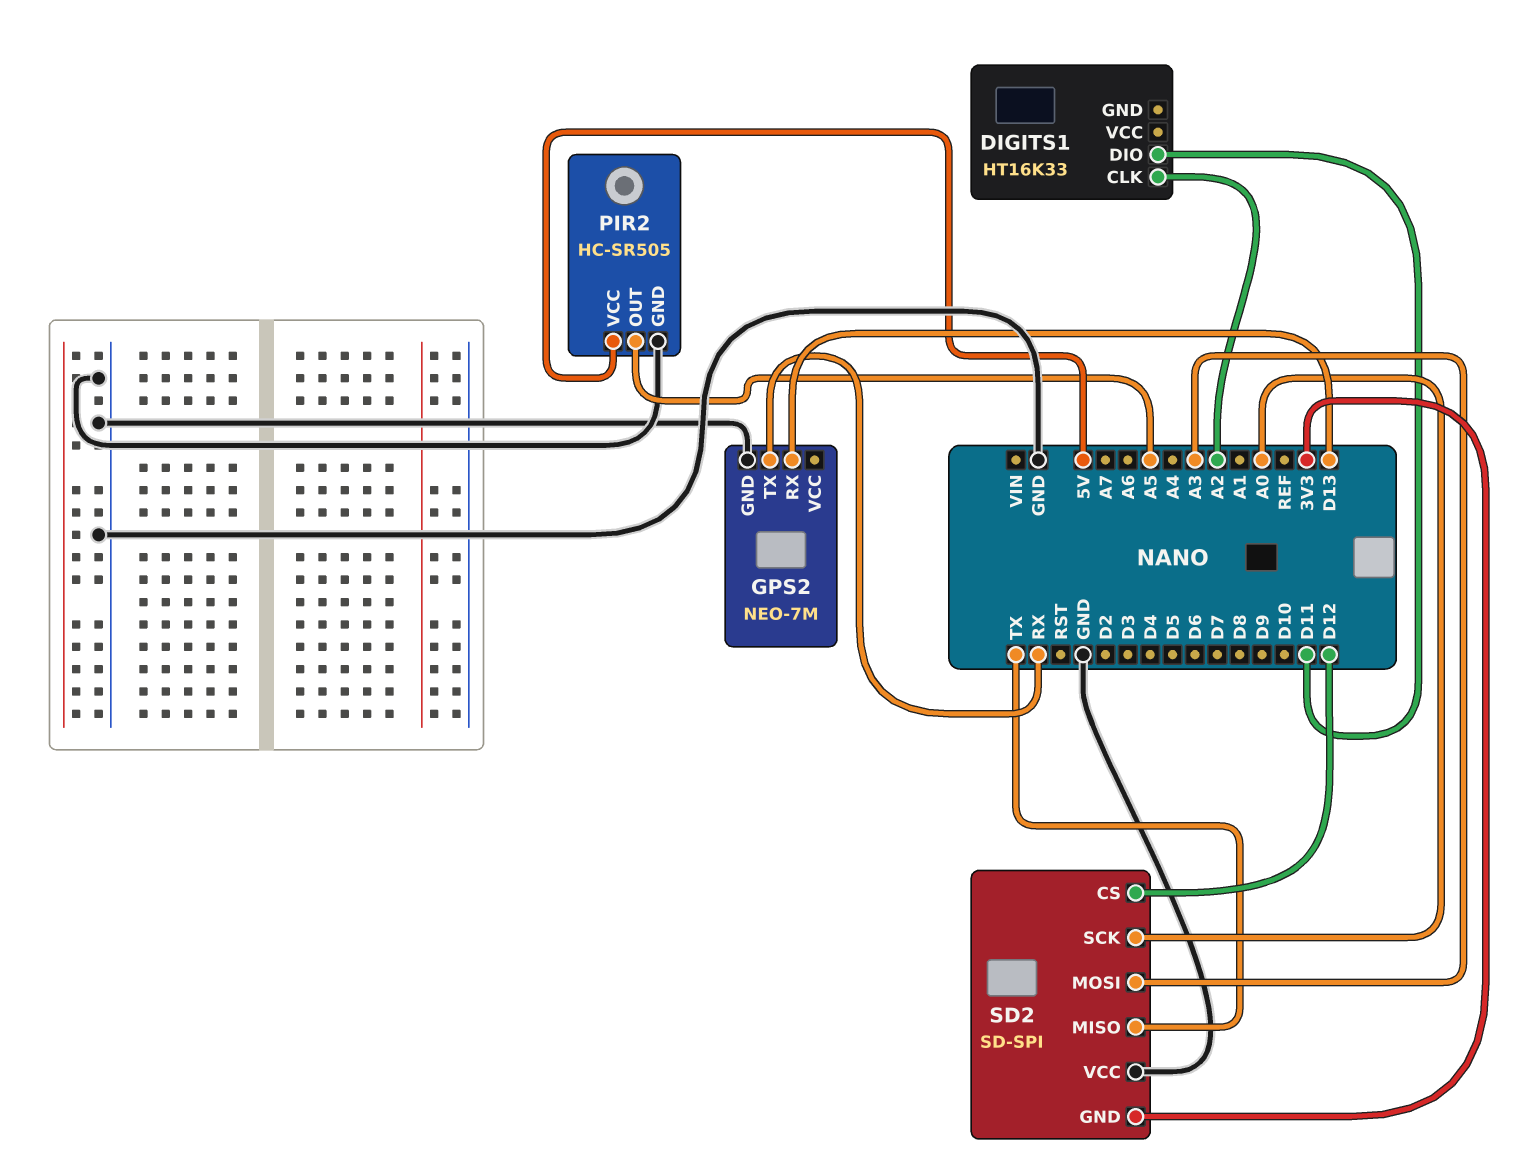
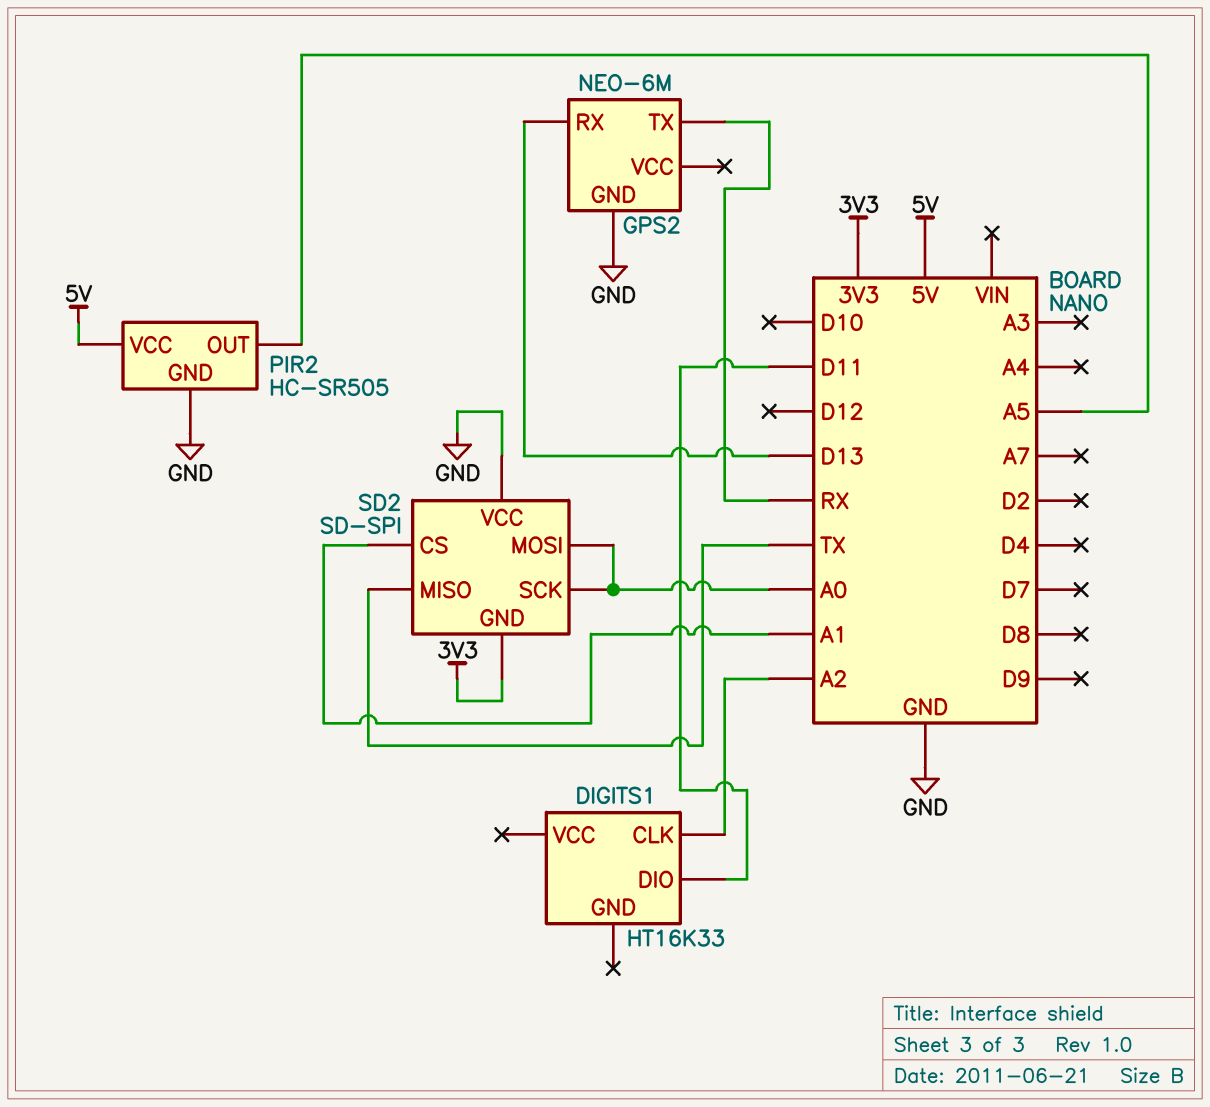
GPS2: NEO-7M -> NEO-6M
SD2 pin CS: D12 -> A1
SD2 pin MOSI: A3 -> A0

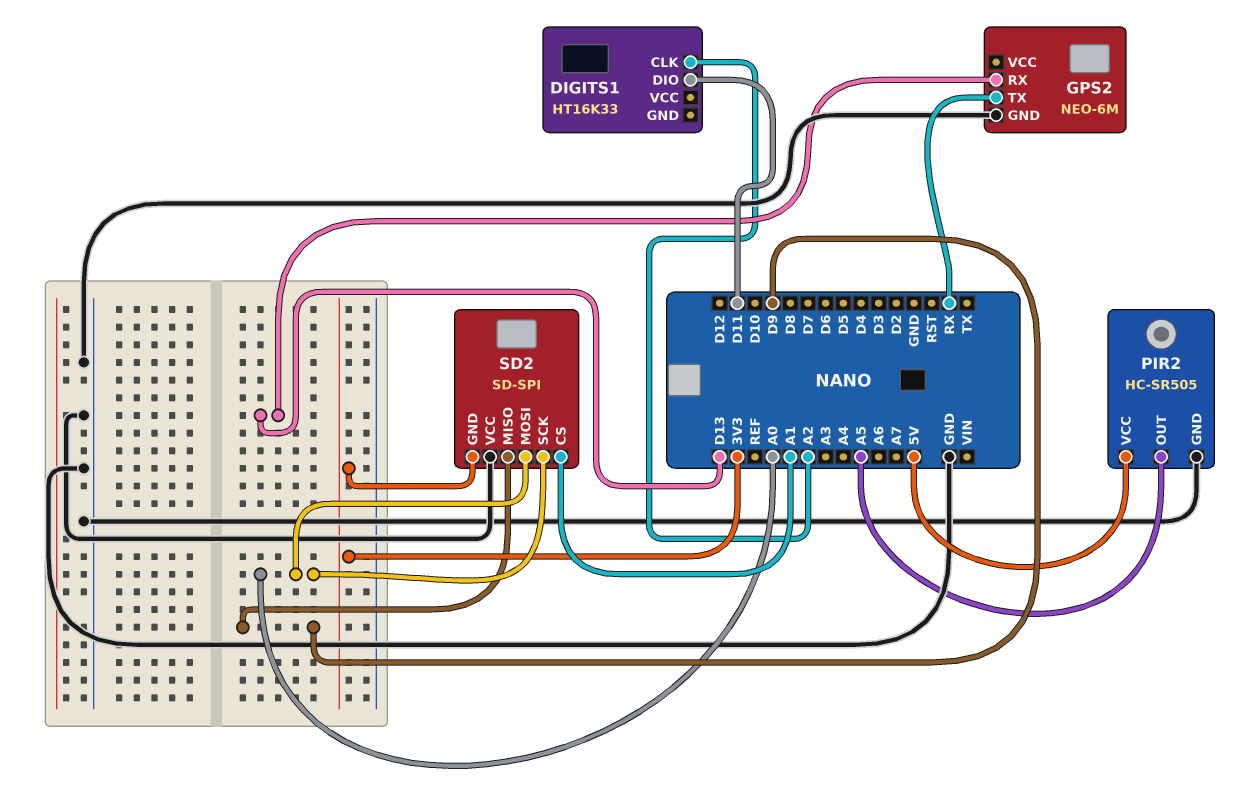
SD2 pin MISO: TX -> D9

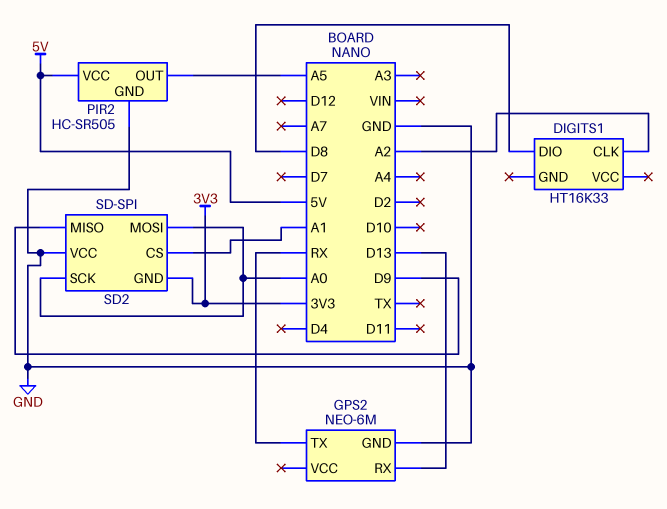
DIGITS1 pin DIO: D11 -> D8

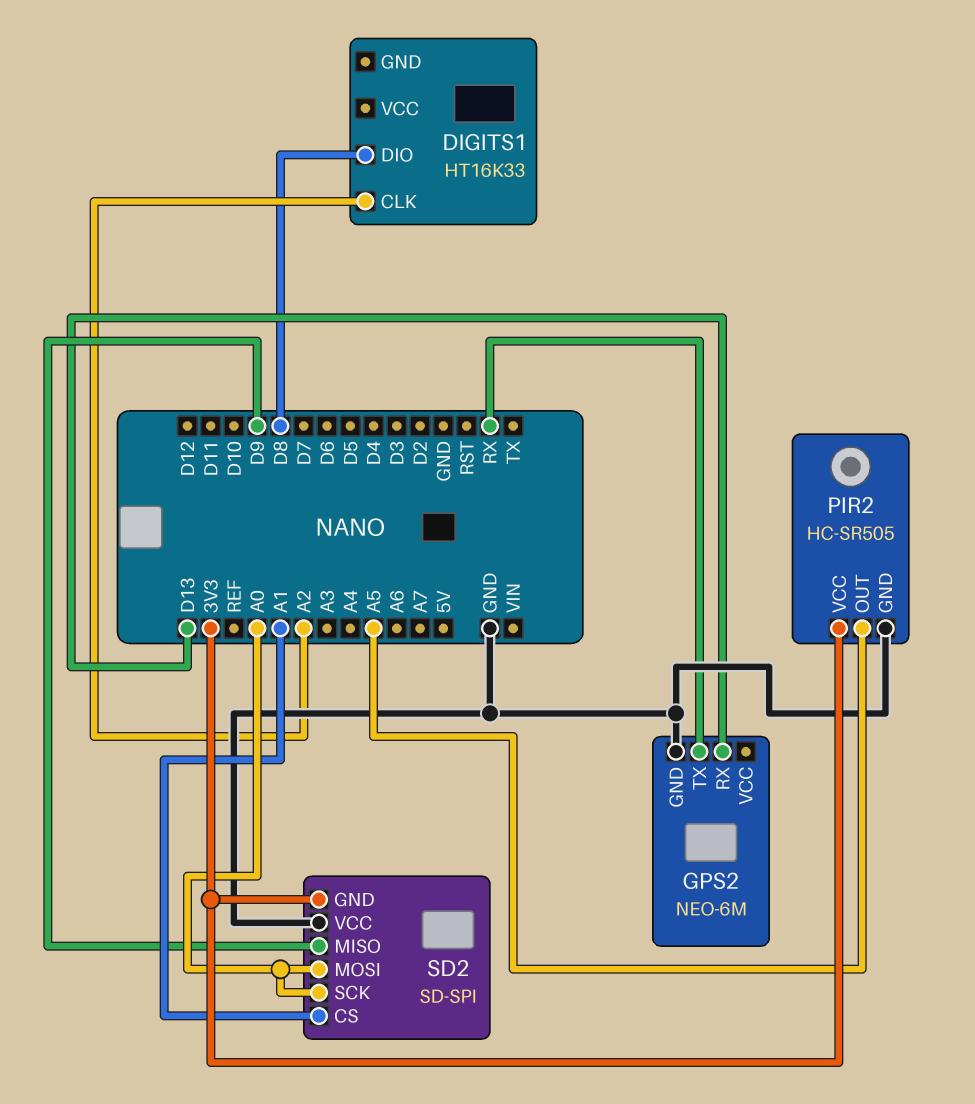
PIR2 pin VCC: 5V -> 3V3

